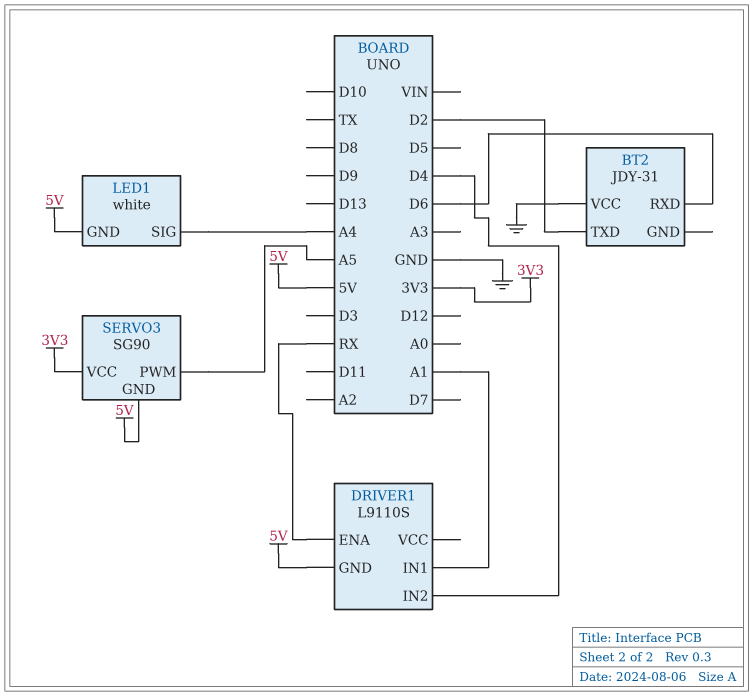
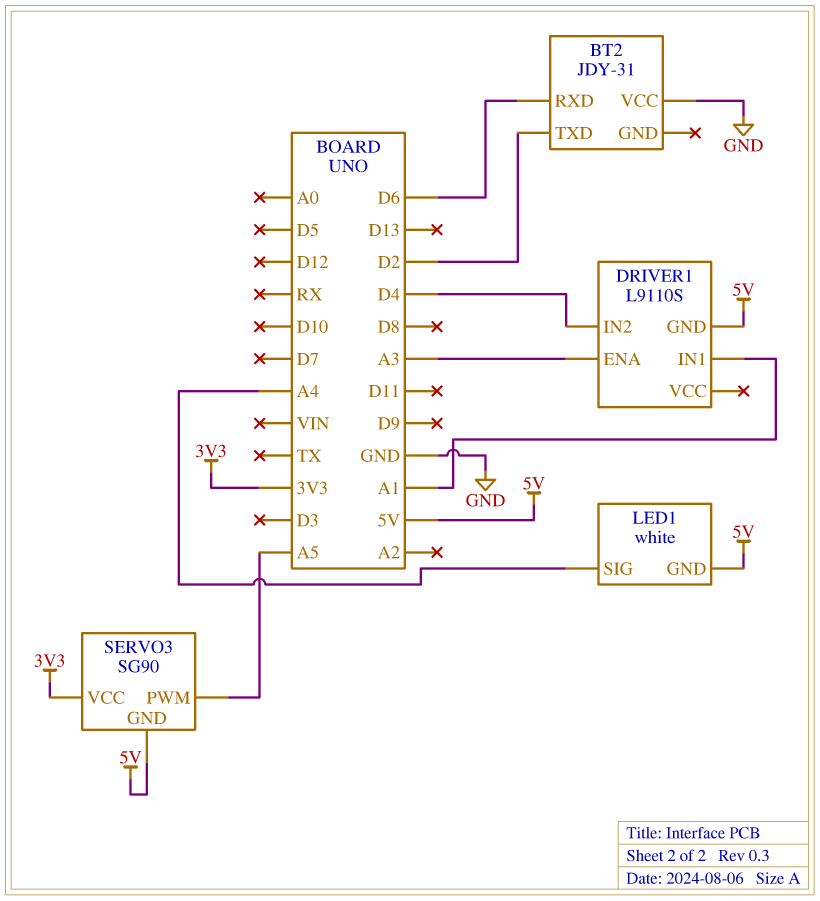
DRIVER1 pin ENA: RX -> A3

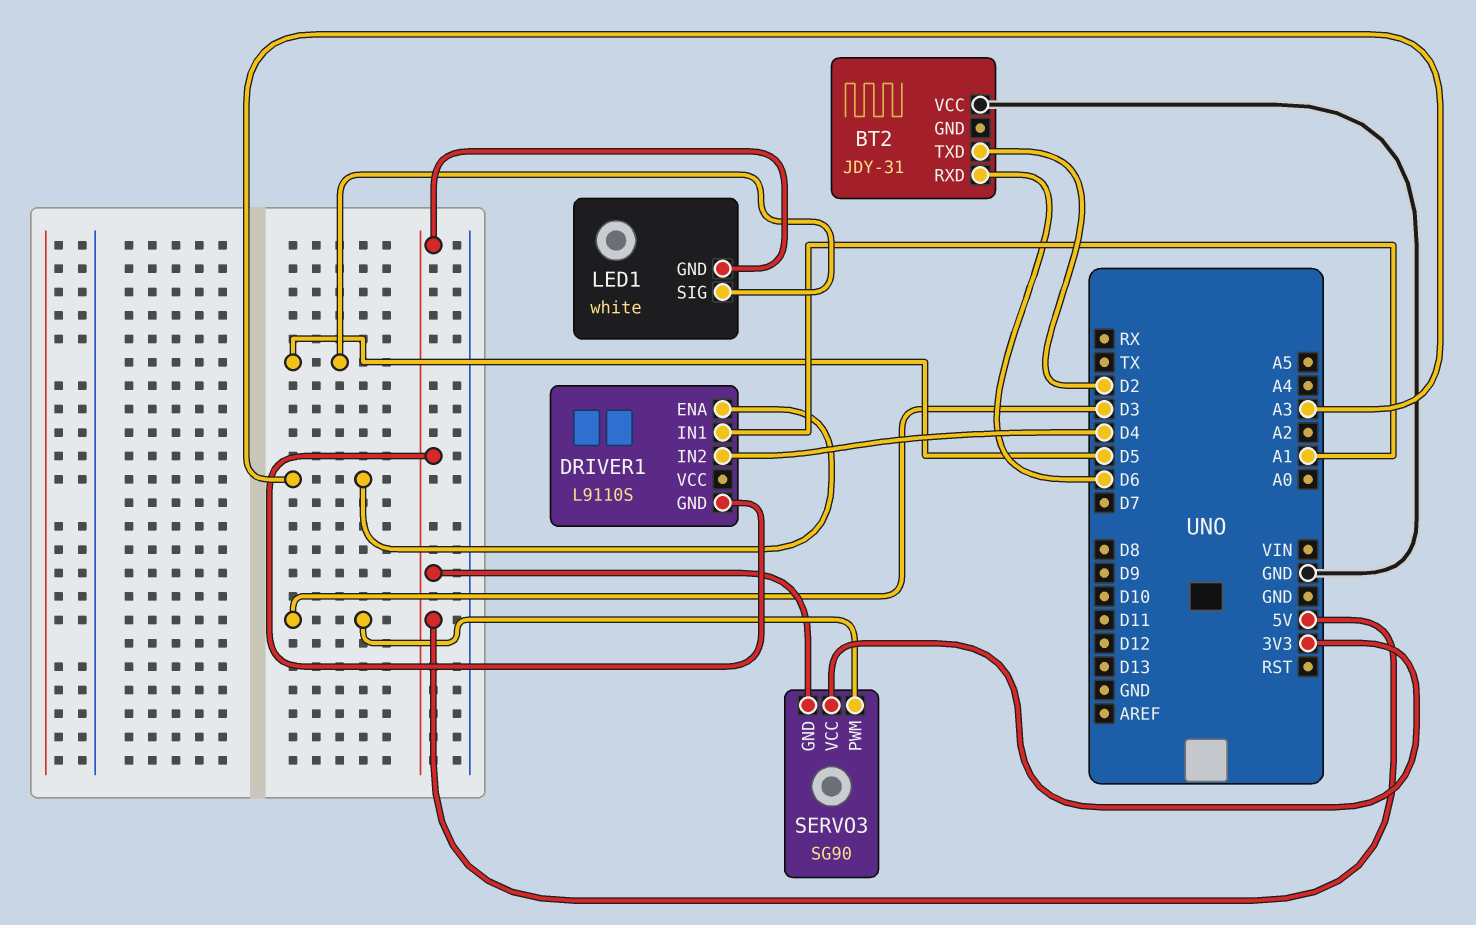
LED1 pin SIG: A4 -> D5
SERVO3 pin PWM: A5 -> D3

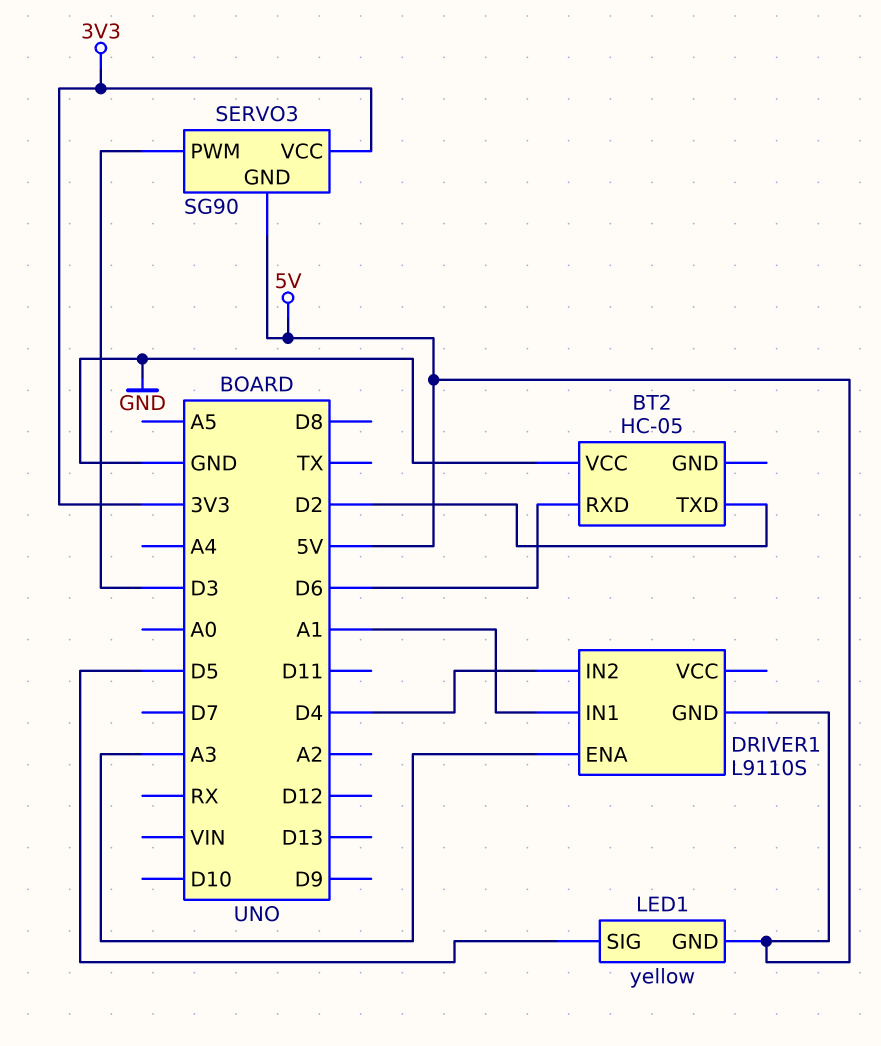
BT2: JDY-31 -> HC-05
LED1: white -> yellow

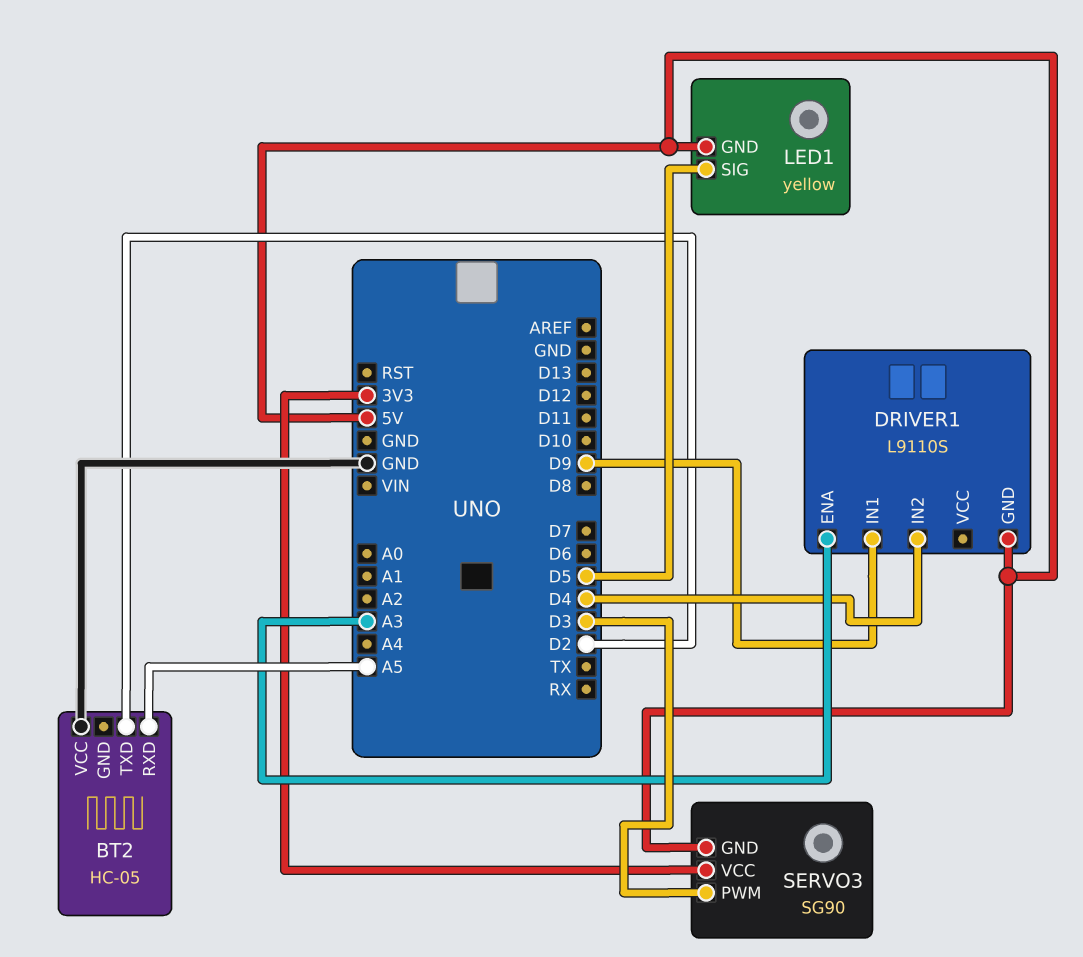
BT2 pin RXD: D6 -> A5
DRIVER1 pin IN1: A1 -> D9

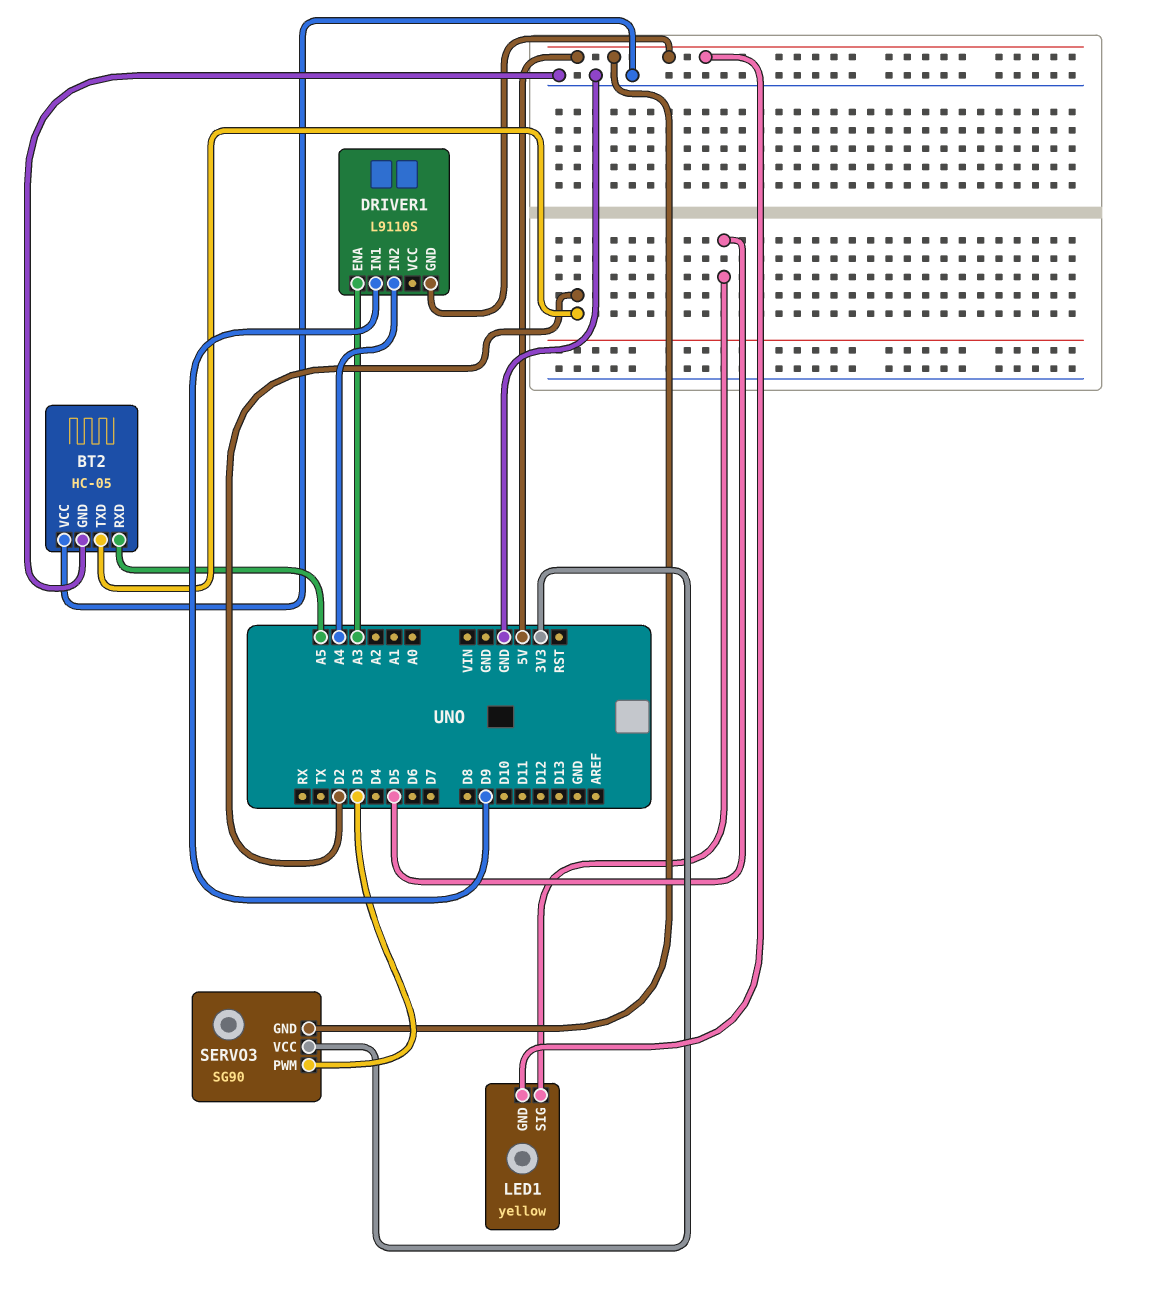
BT2 pin GND: none -> GND
DRIVER1 pin IN2: D4 -> A4

